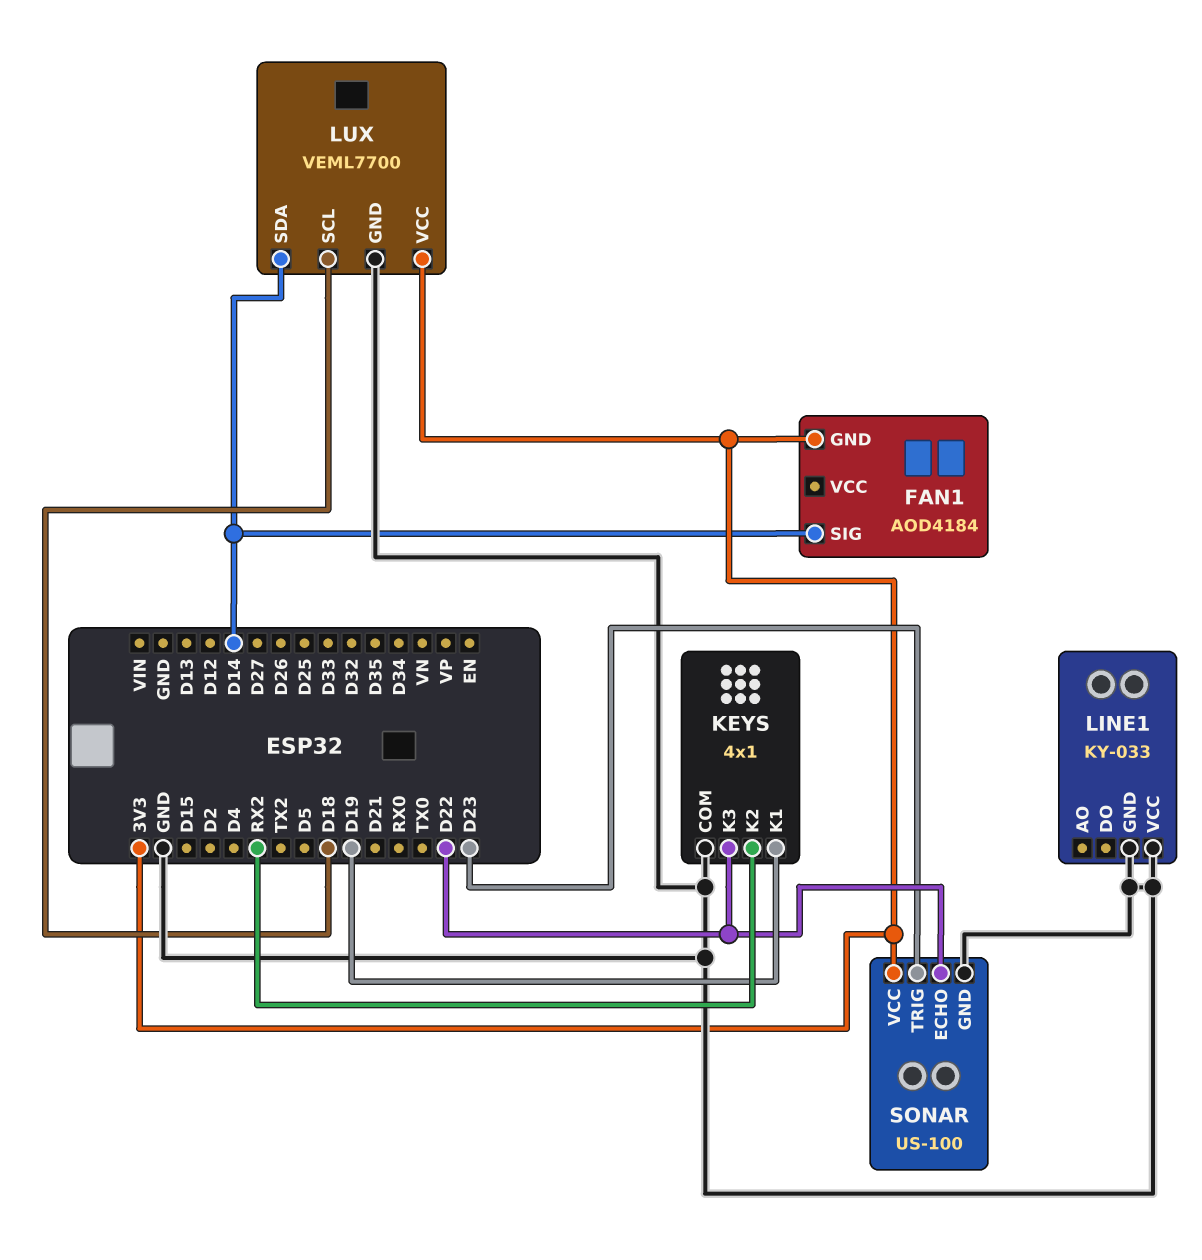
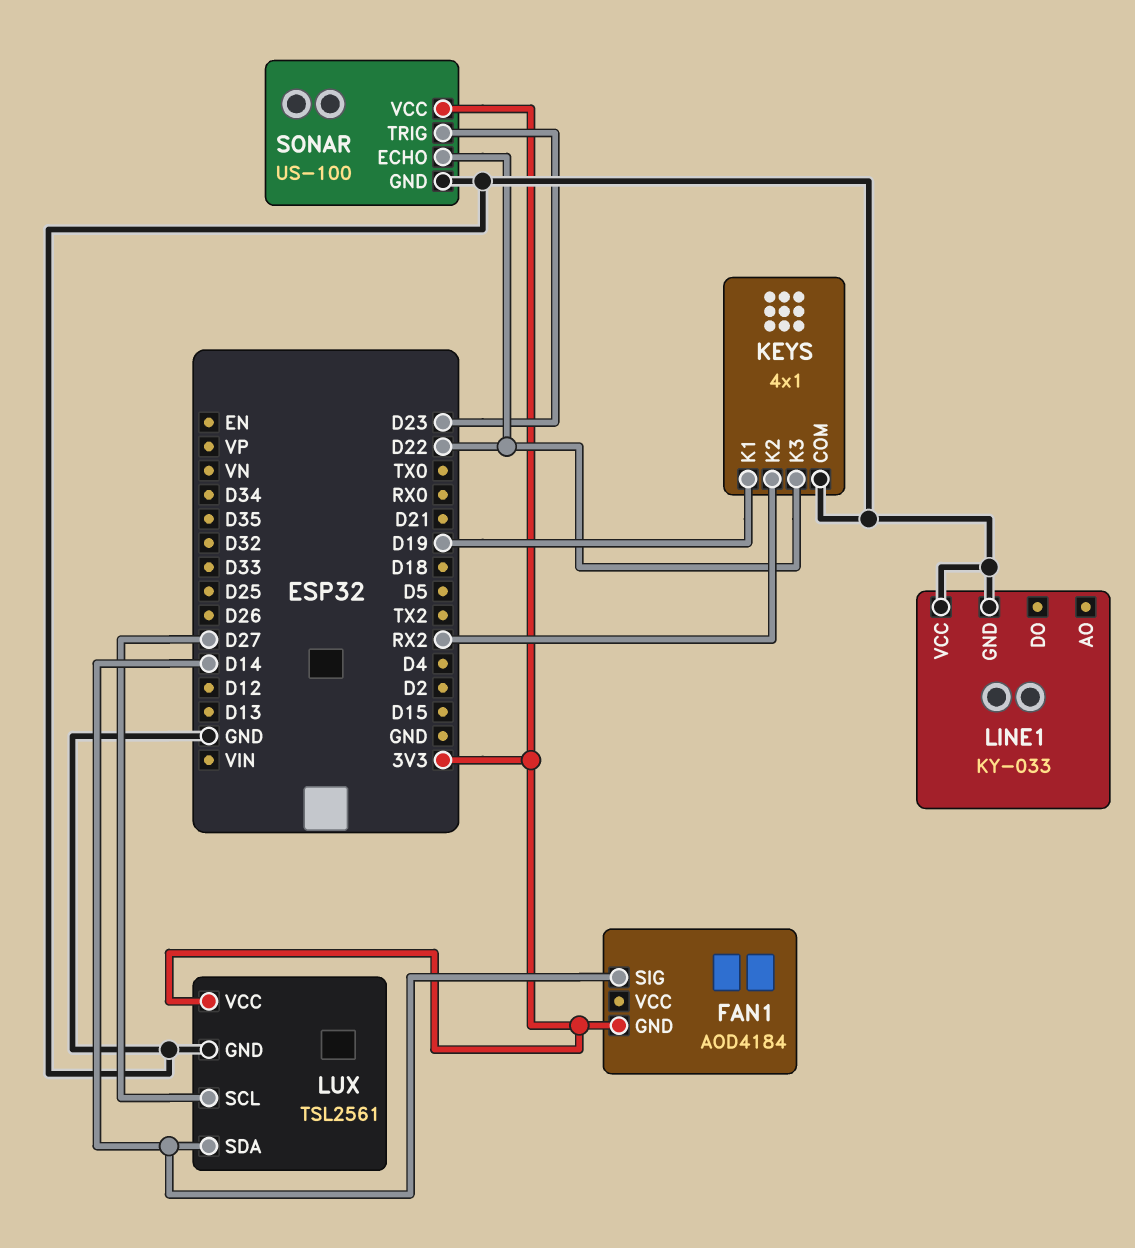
LUX: VEML7700 -> TSL2561
LUX pin SCL: D18 -> D27

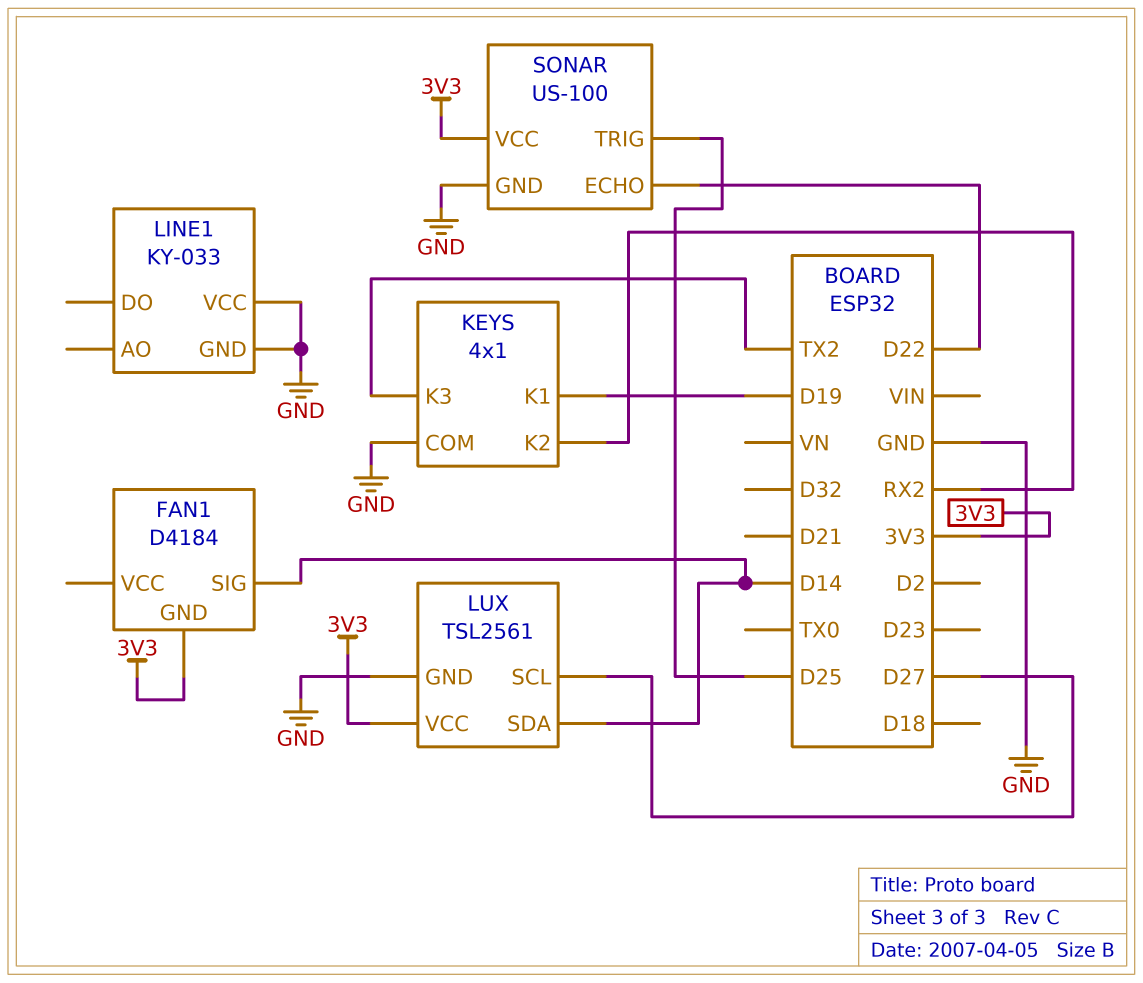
FAN1: AOD4184 -> D4184
KEYS pin K3: D22 -> TX2
SONAR pin TRIG: D23 -> D25

